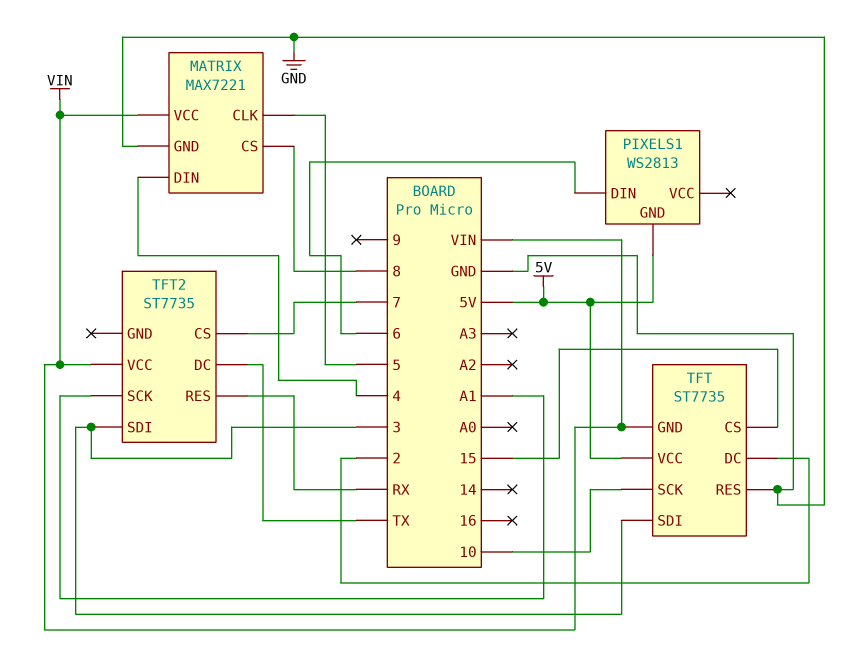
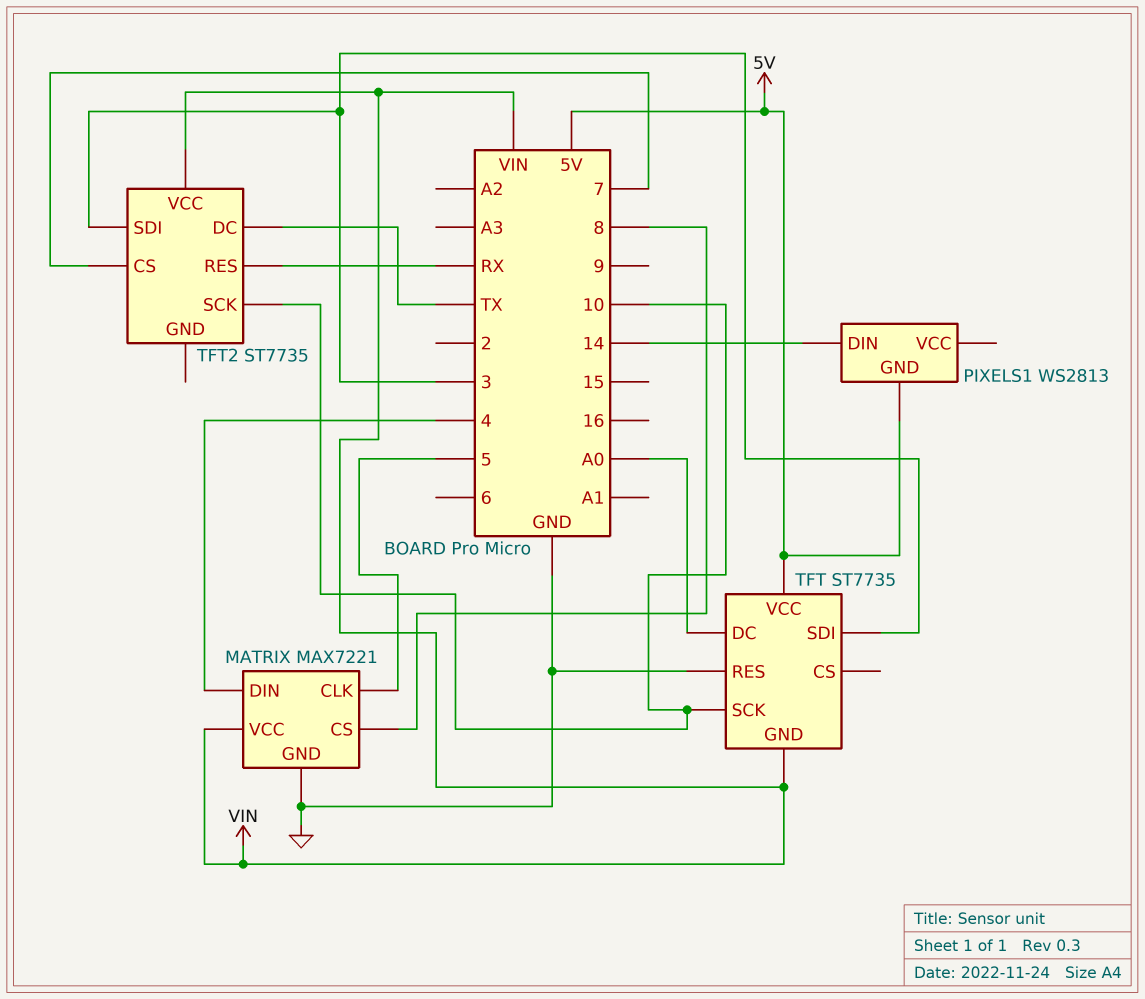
PIXELS1 pin DIN: 6 -> 14
TFT pin CS: 15 -> none
TFT pin DC: 2 -> A0
TFT2 pin SCK: A1 -> 10

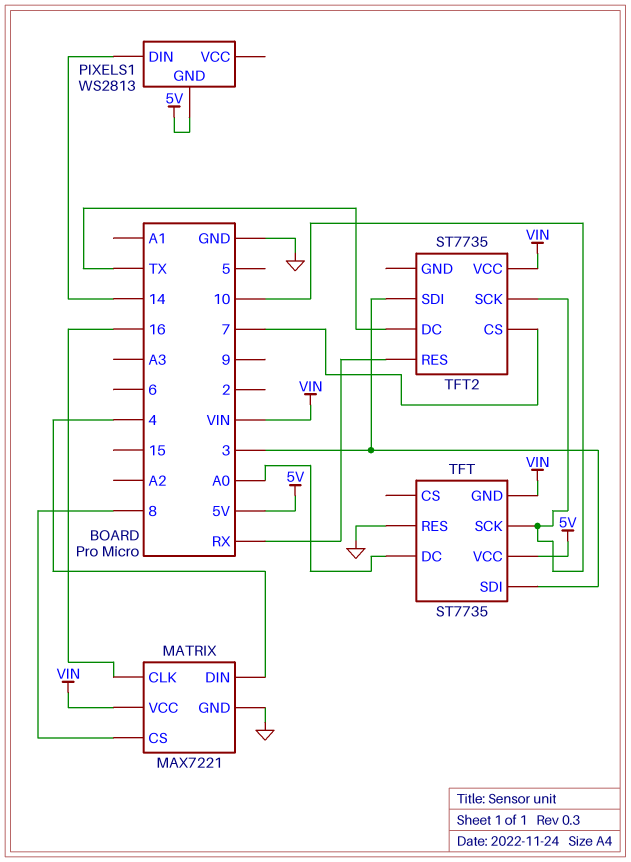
MATRIX pin CLK: 5 -> 16

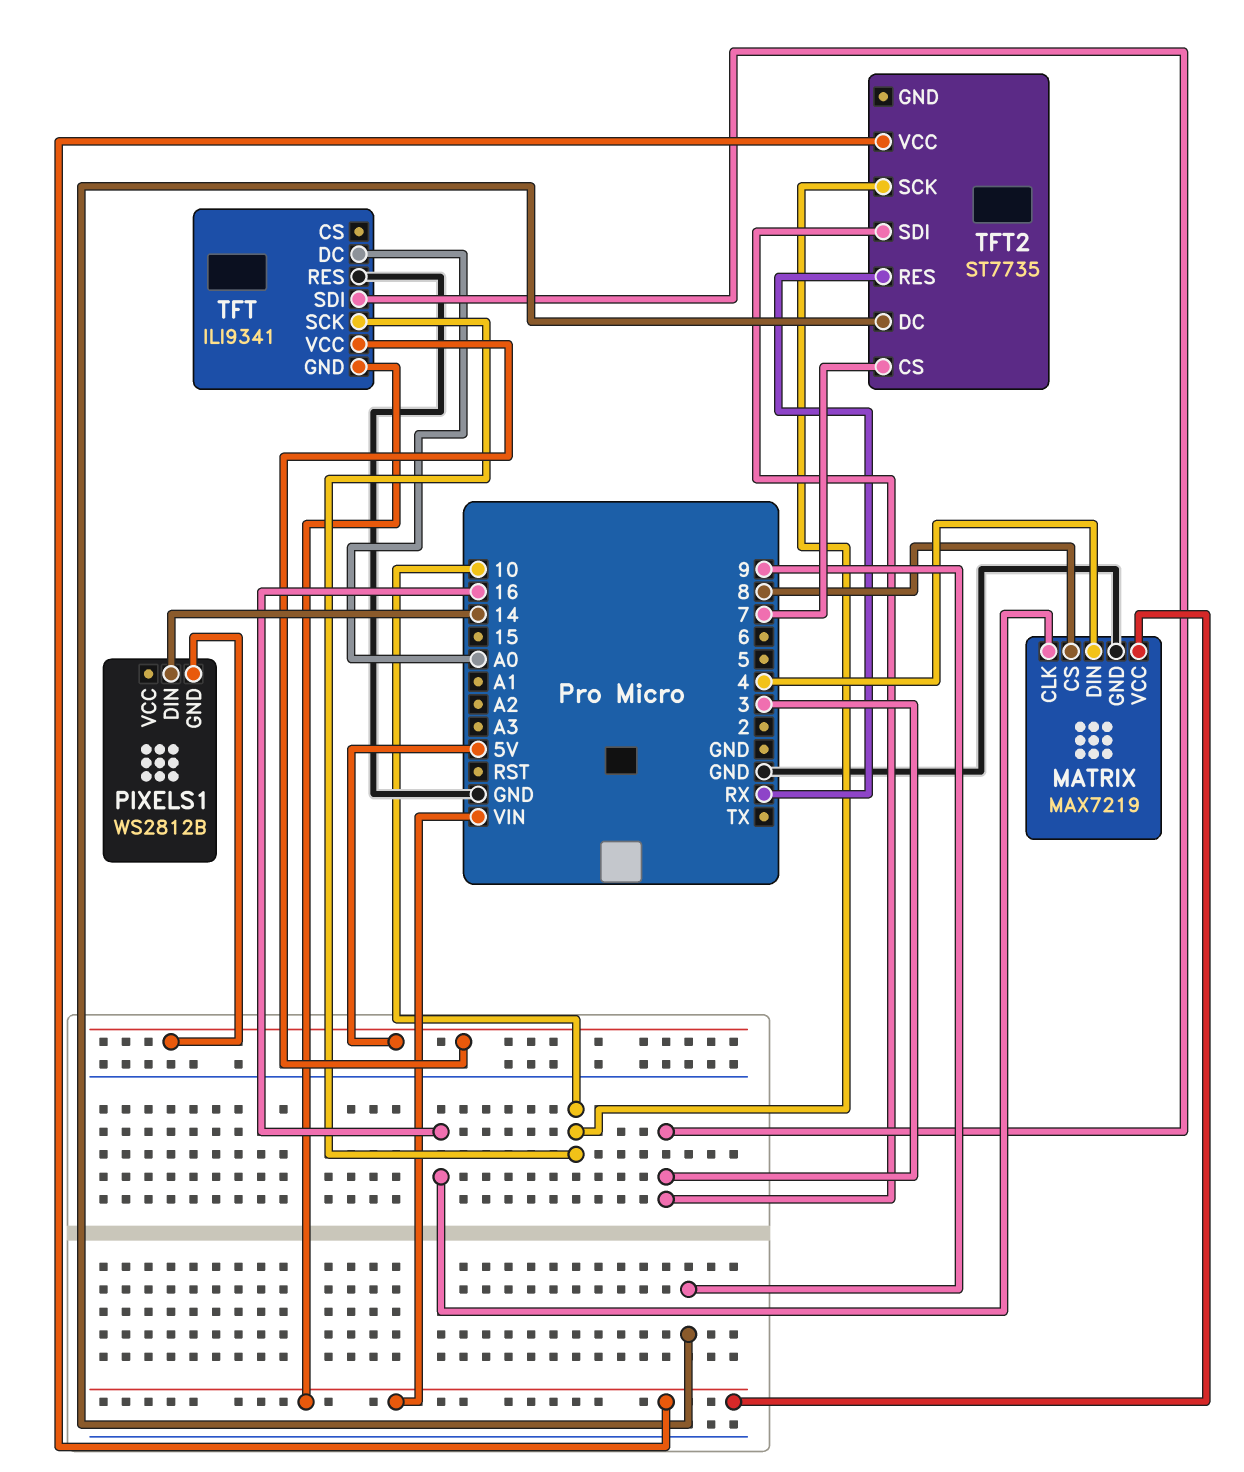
MATRIX: MAX7221 -> MAX7219
PIXELS1: WS2813 -> WS2812B
TFT: ST7735 -> ILI9341
TFT2 pin DC: TX -> 9

